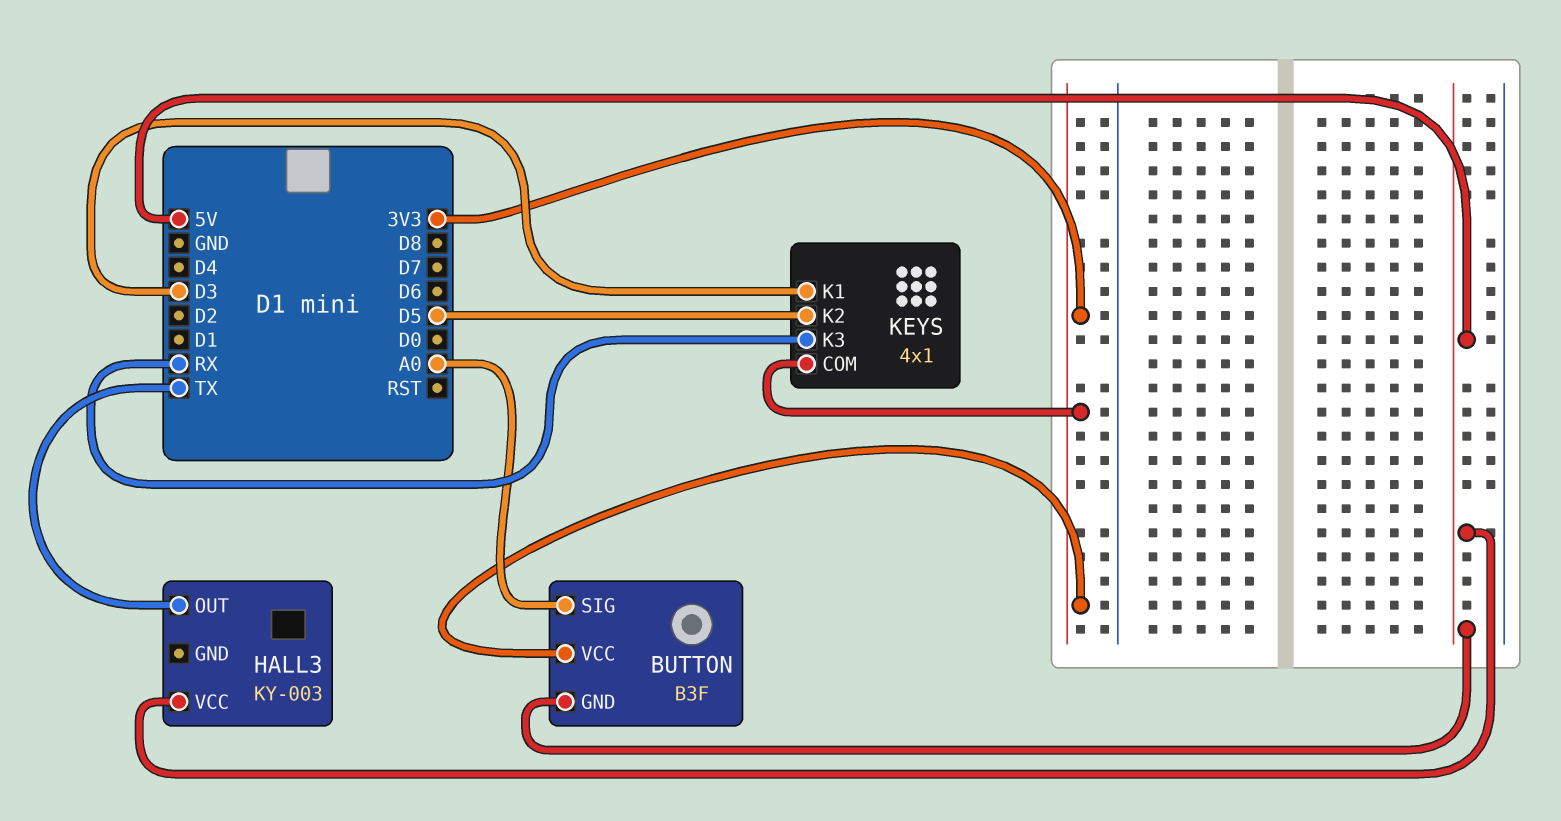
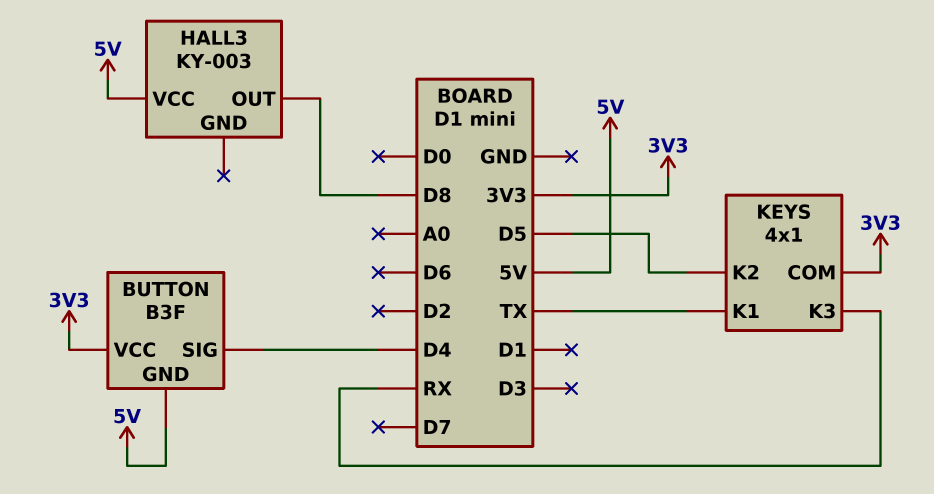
BUTTON pin SIG: A0 -> D4
HALL3 pin OUT: TX -> D8
KEYS pin K1: D3 -> TX

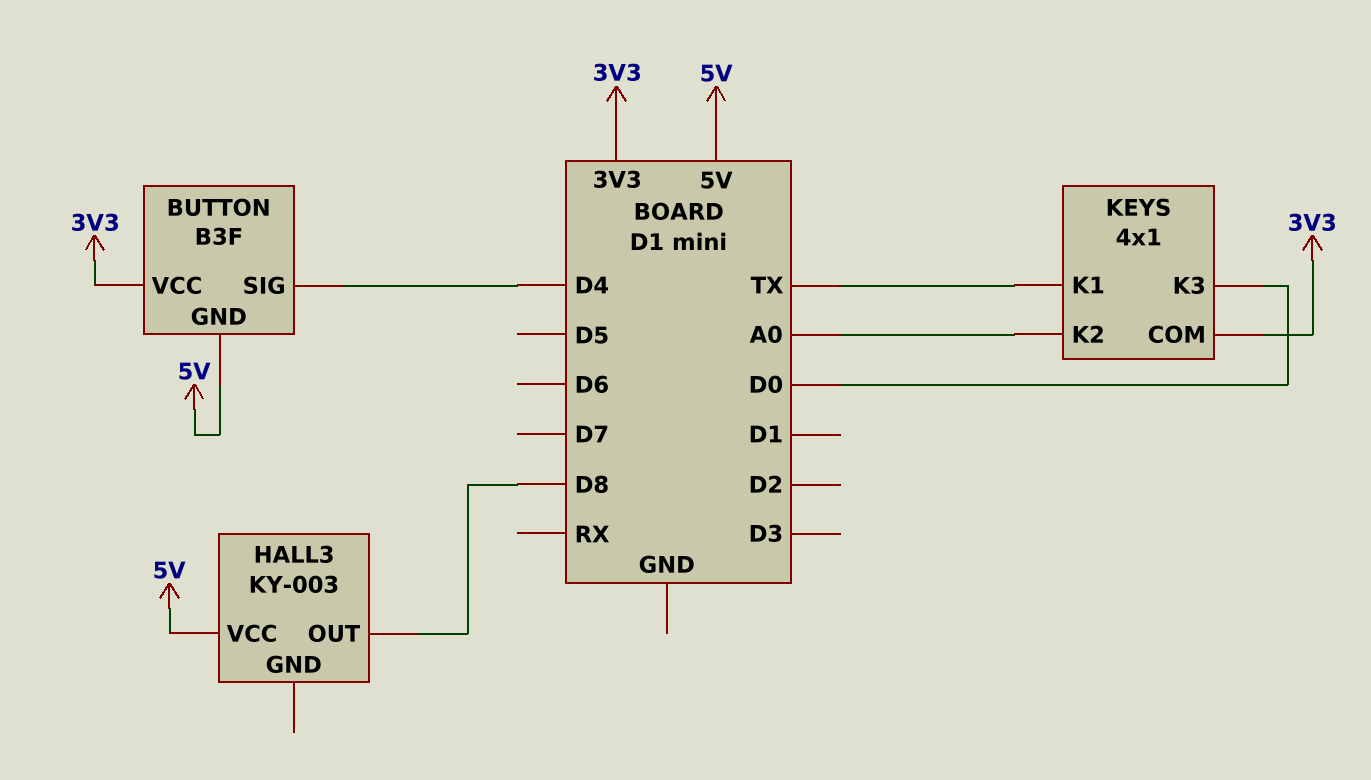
KEYS pin K2: D5 -> A0
KEYS pin K3: RX -> D0

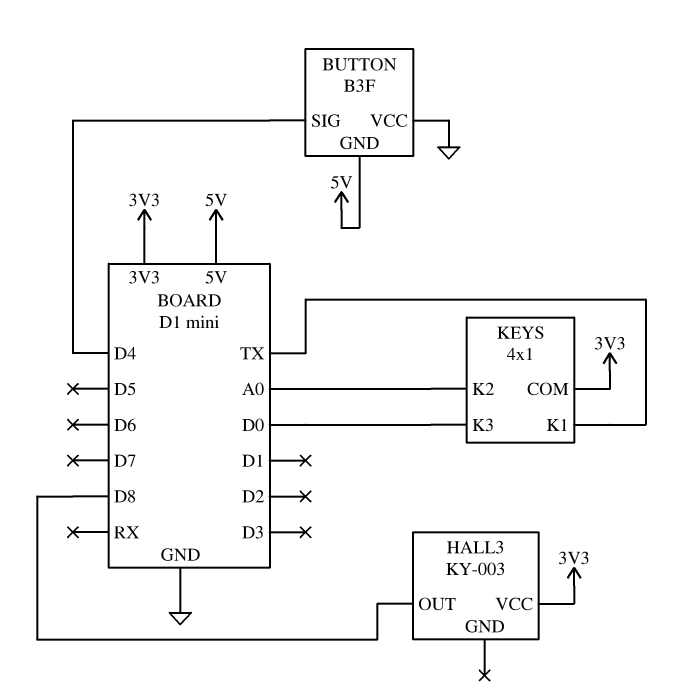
BUTTON pin VCC: 3V3 -> GND
HALL3 pin VCC: 5V -> 3V3

